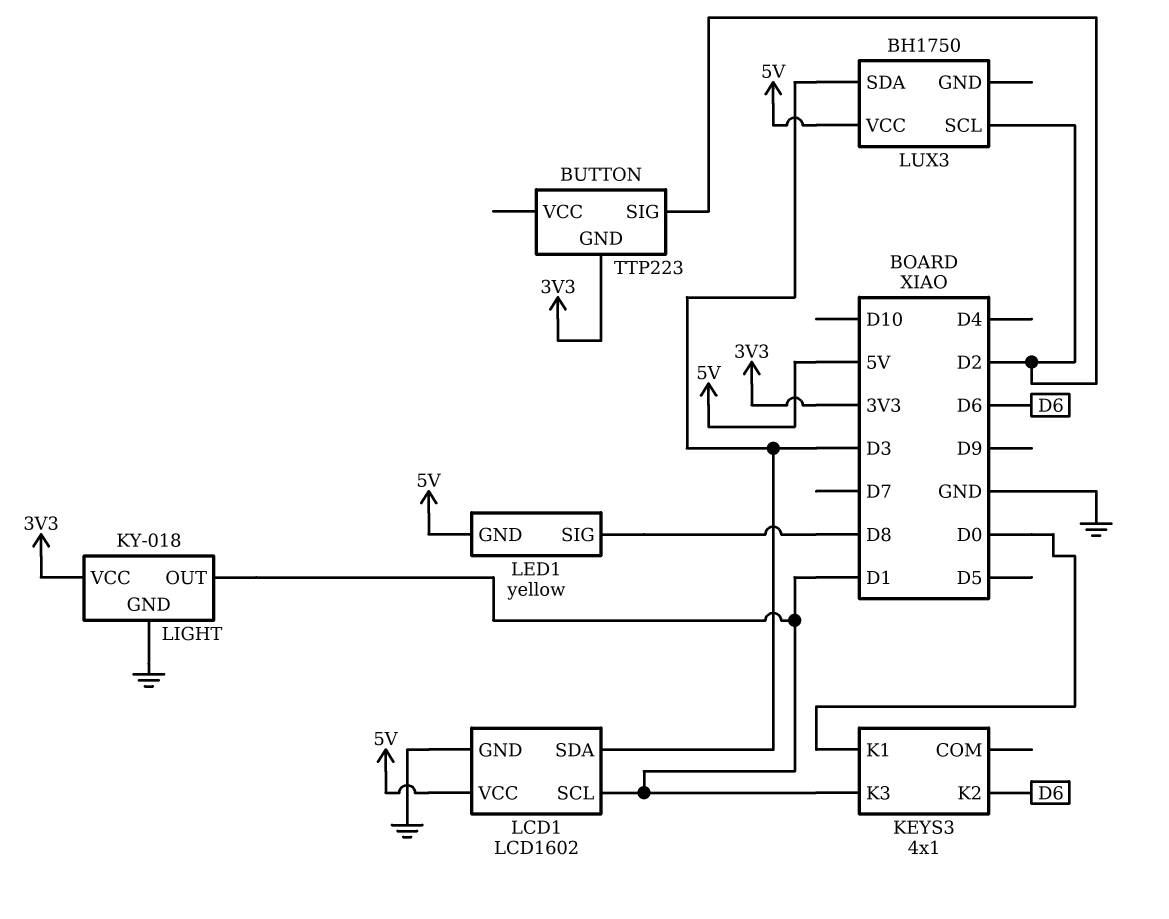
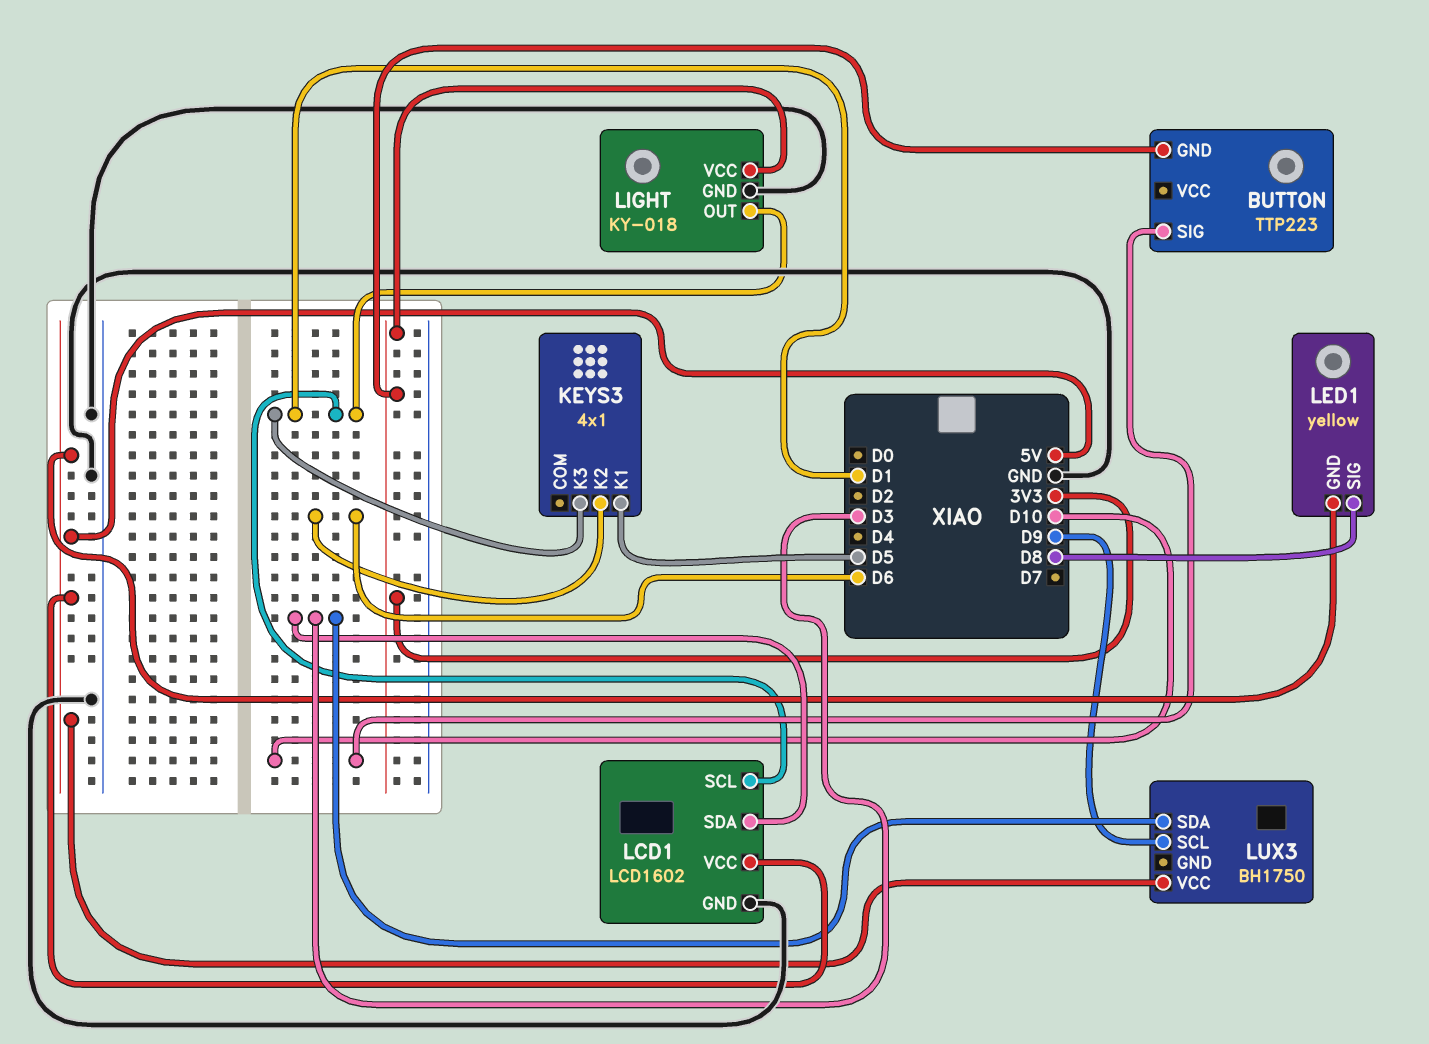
BUTTON pin SIG: D2 -> D10
KEYS3 pin K1: D0 -> D5
LUX3 pin SCL: D2 -> D9

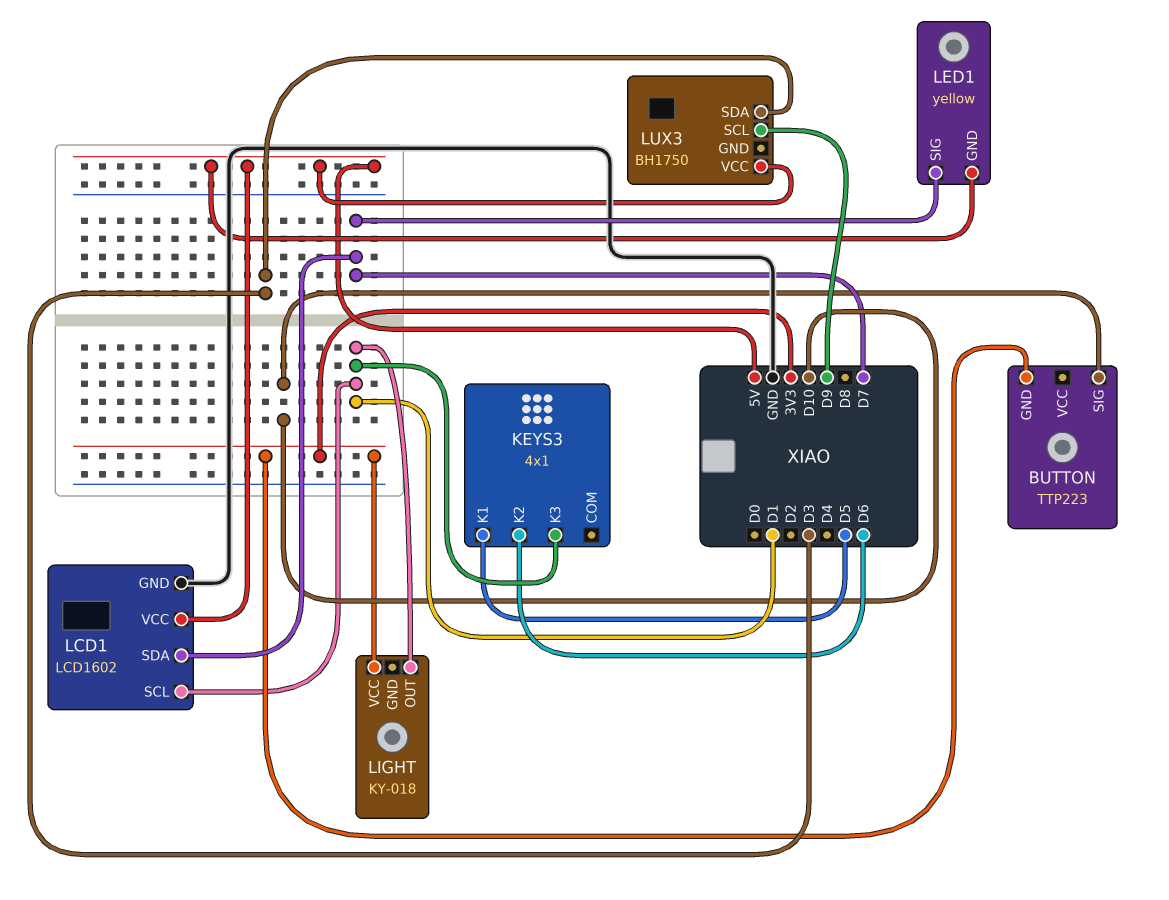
LCD1 pin SDA: D3 -> D7
LED1 pin SIG: D8 -> D7
LIGHT pin GND: GND -> none

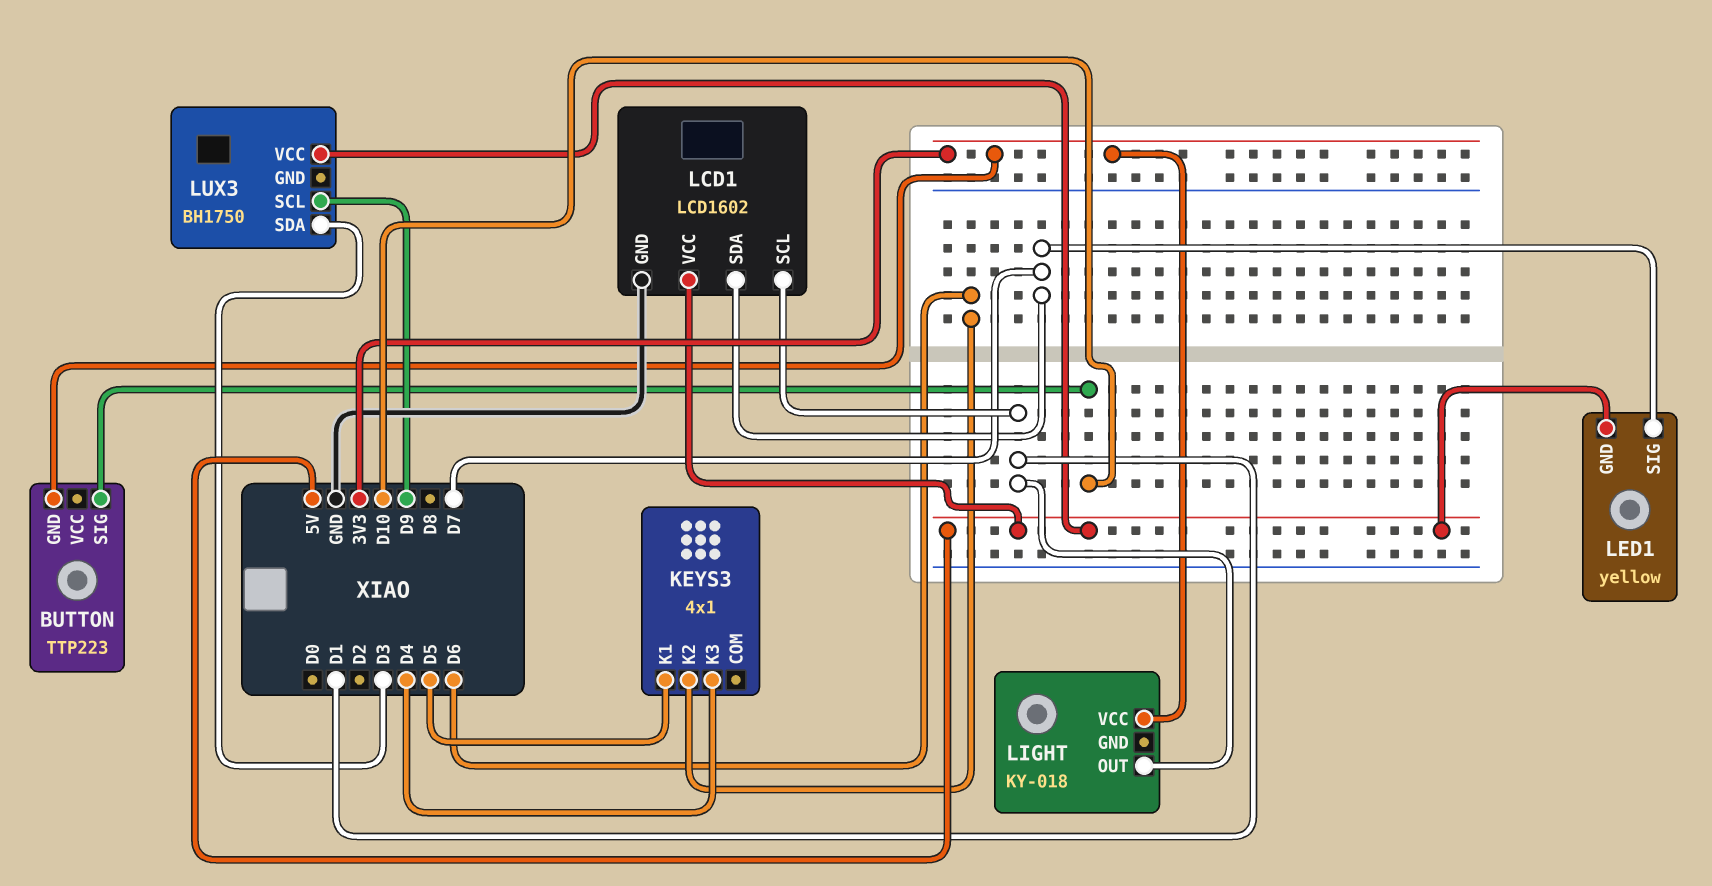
KEYS3 pin K3: D1 -> D4

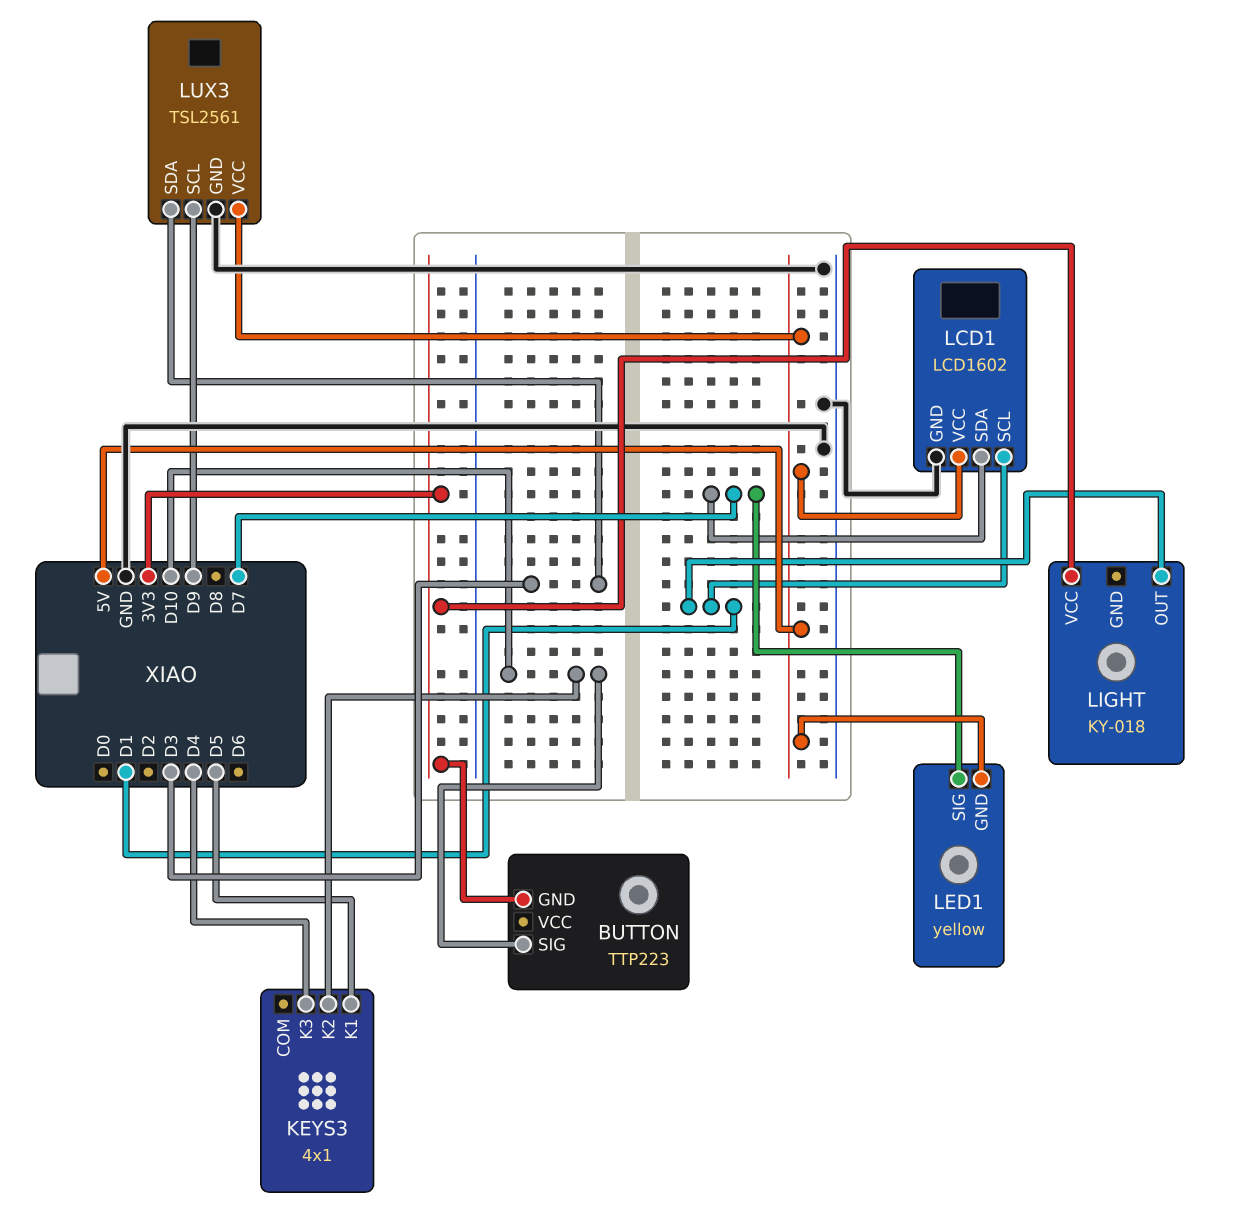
KEYS3 pin K2: D6 -> D10
LUX3: BH1750 -> TSL2561
LUX3 pin GND: none -> GND

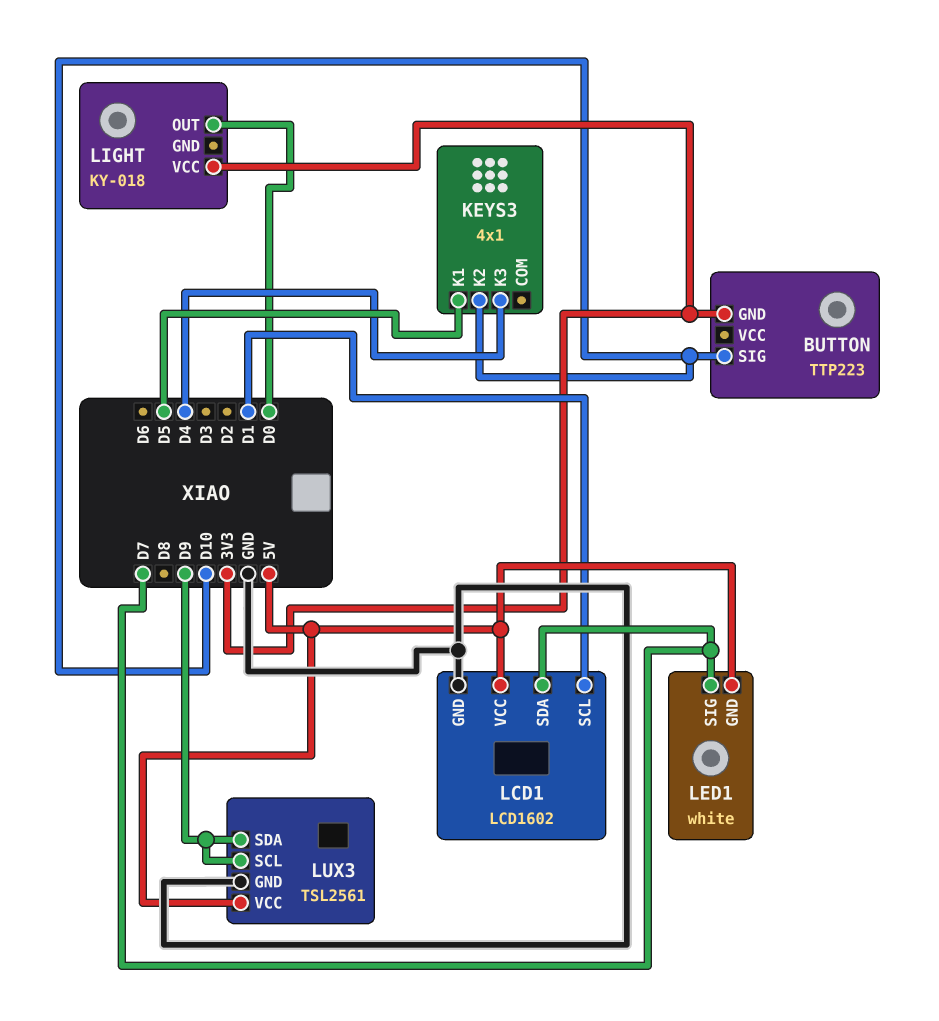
LED1: yellow -> white
LIGHT pin OUT: D1 -> D0
LUX3 pin SDA: D3 -> D9

